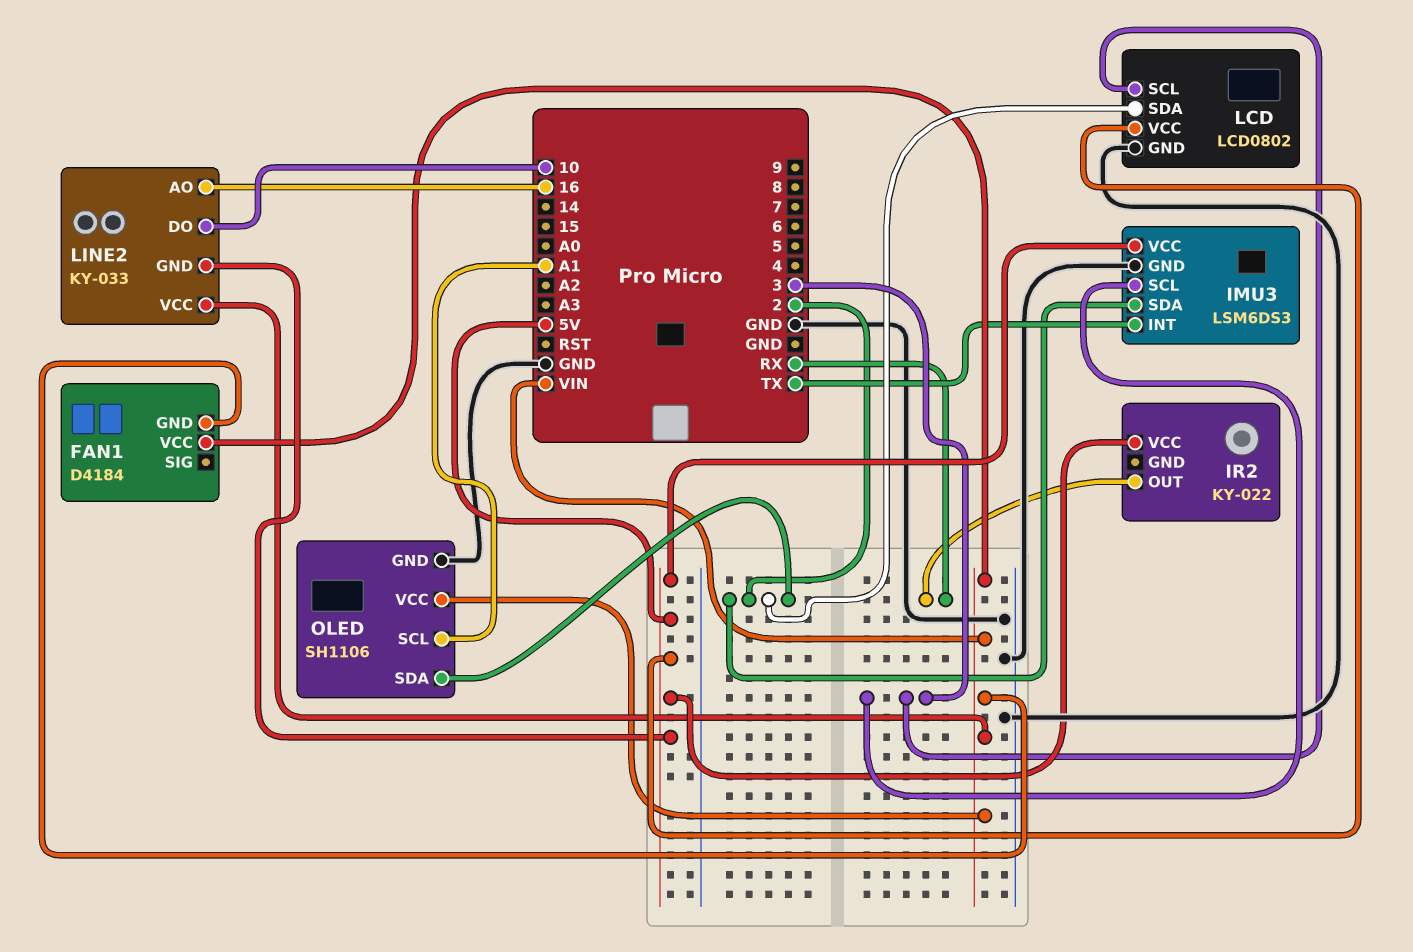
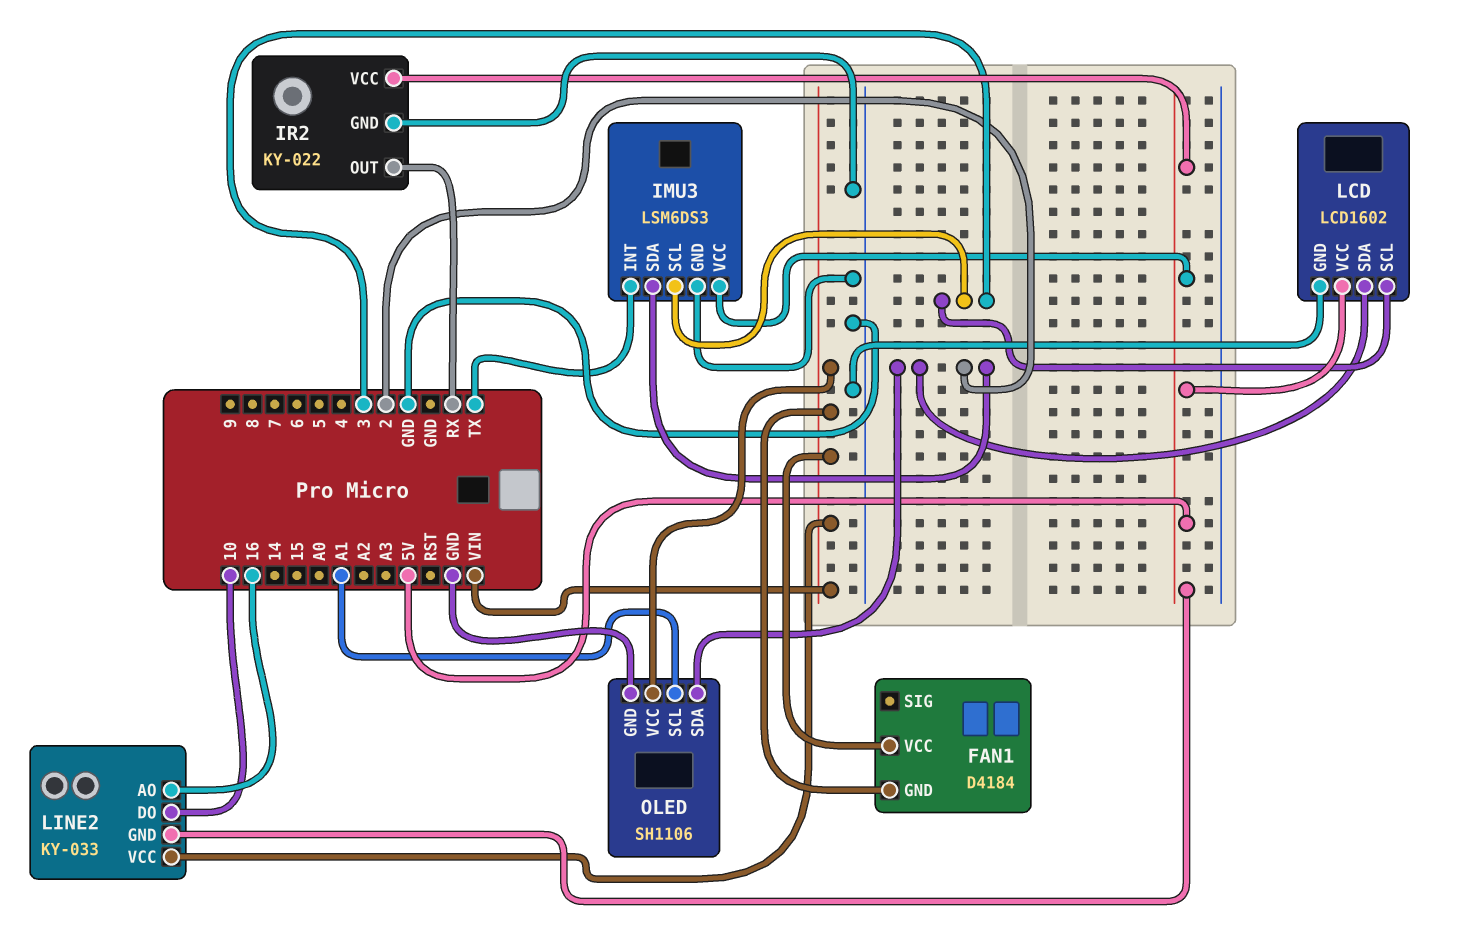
IR2 pin GND: none -> GND
LCD: LCD0802 -> LCD1602

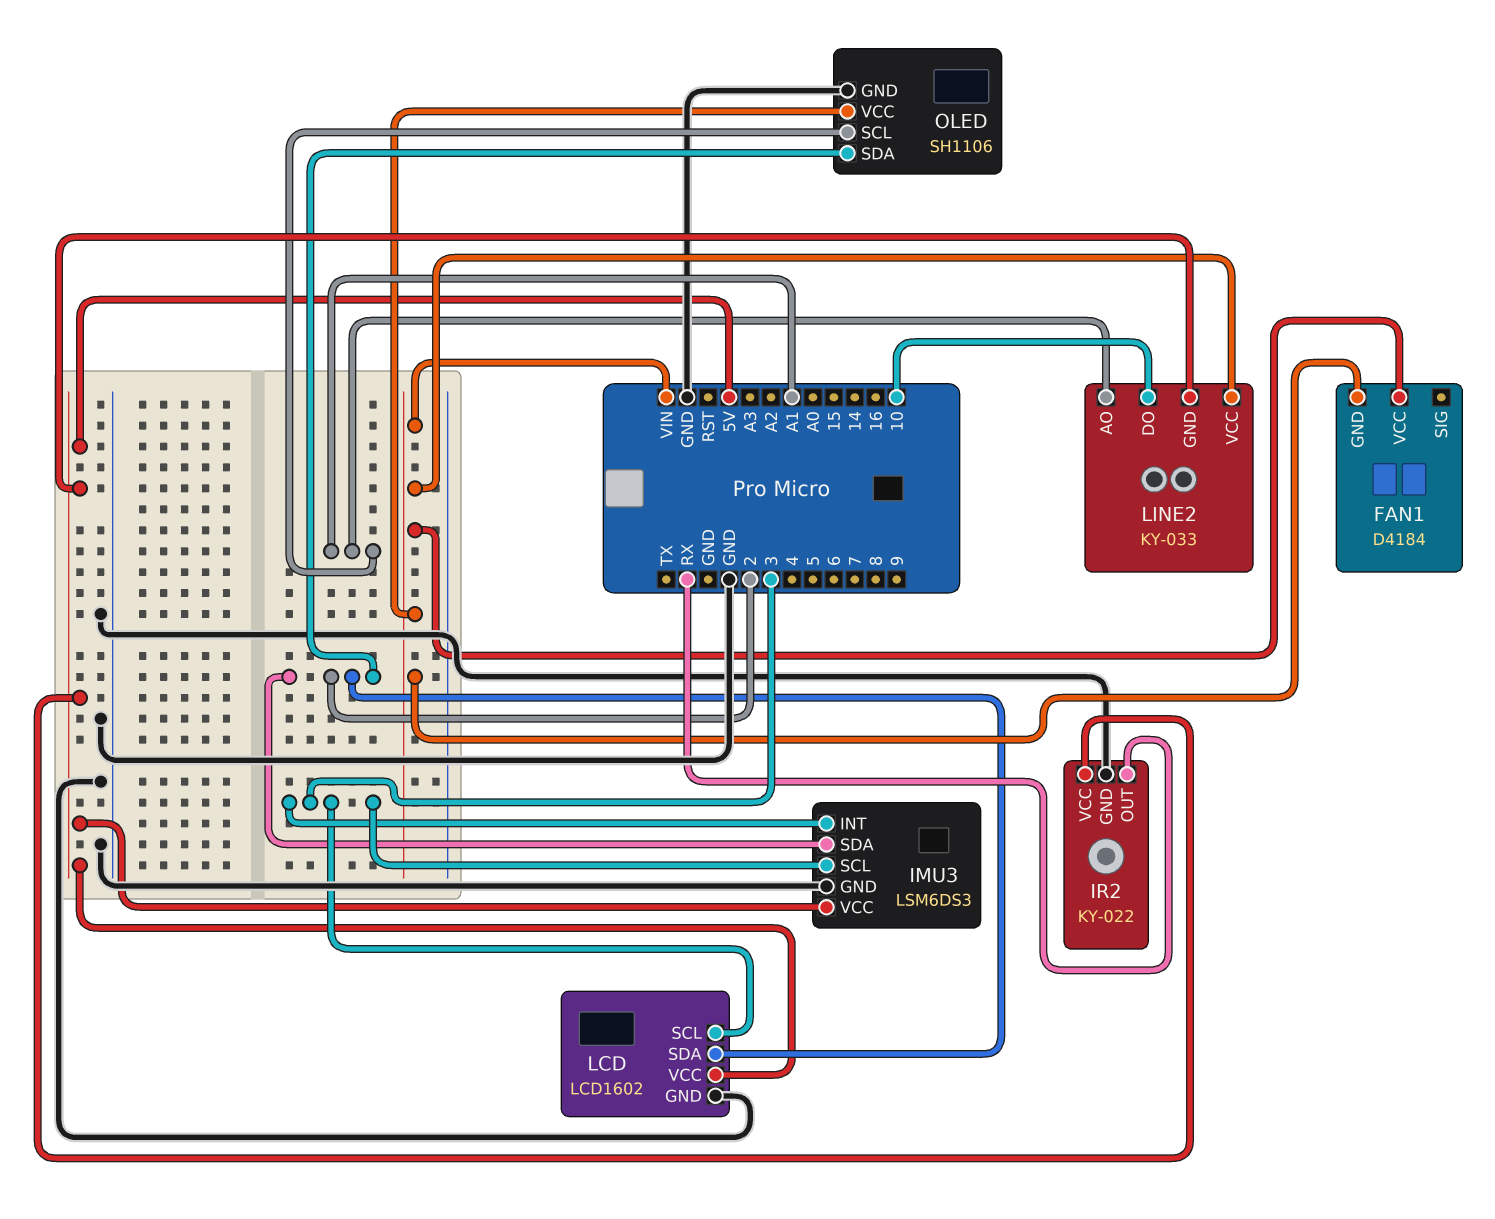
IMU3 pin INT: TX -> 3
LINE2 pin AO: 16 -> A1

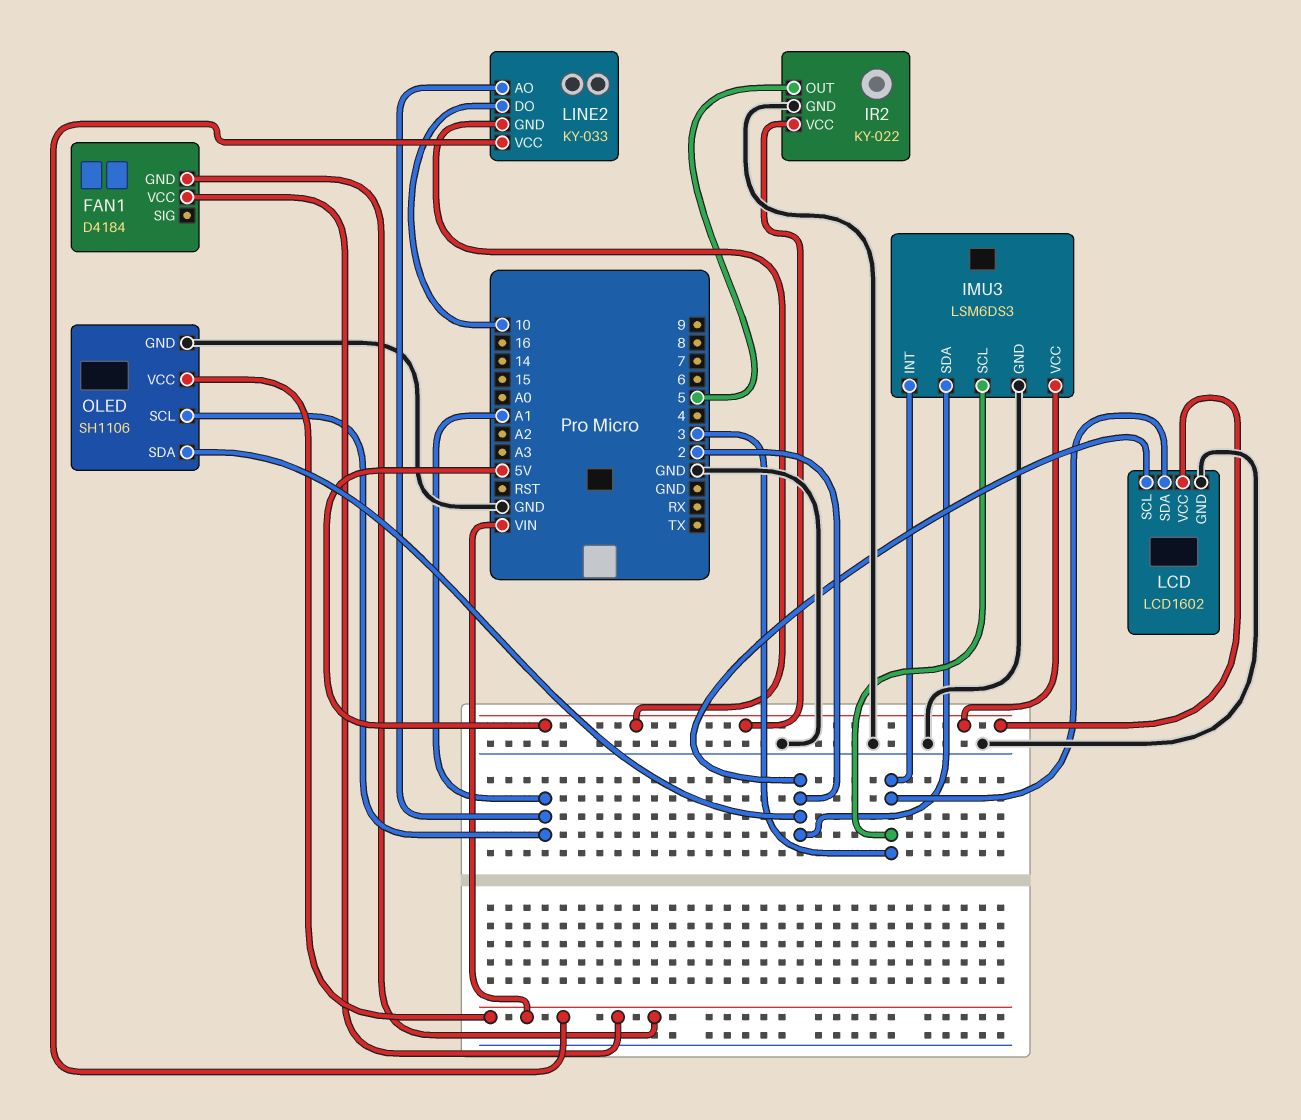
IR2 pin OUT: RX -> 5
LCD pin SCL: 3 -> 2
LCD pin SDA: 2 -> 3

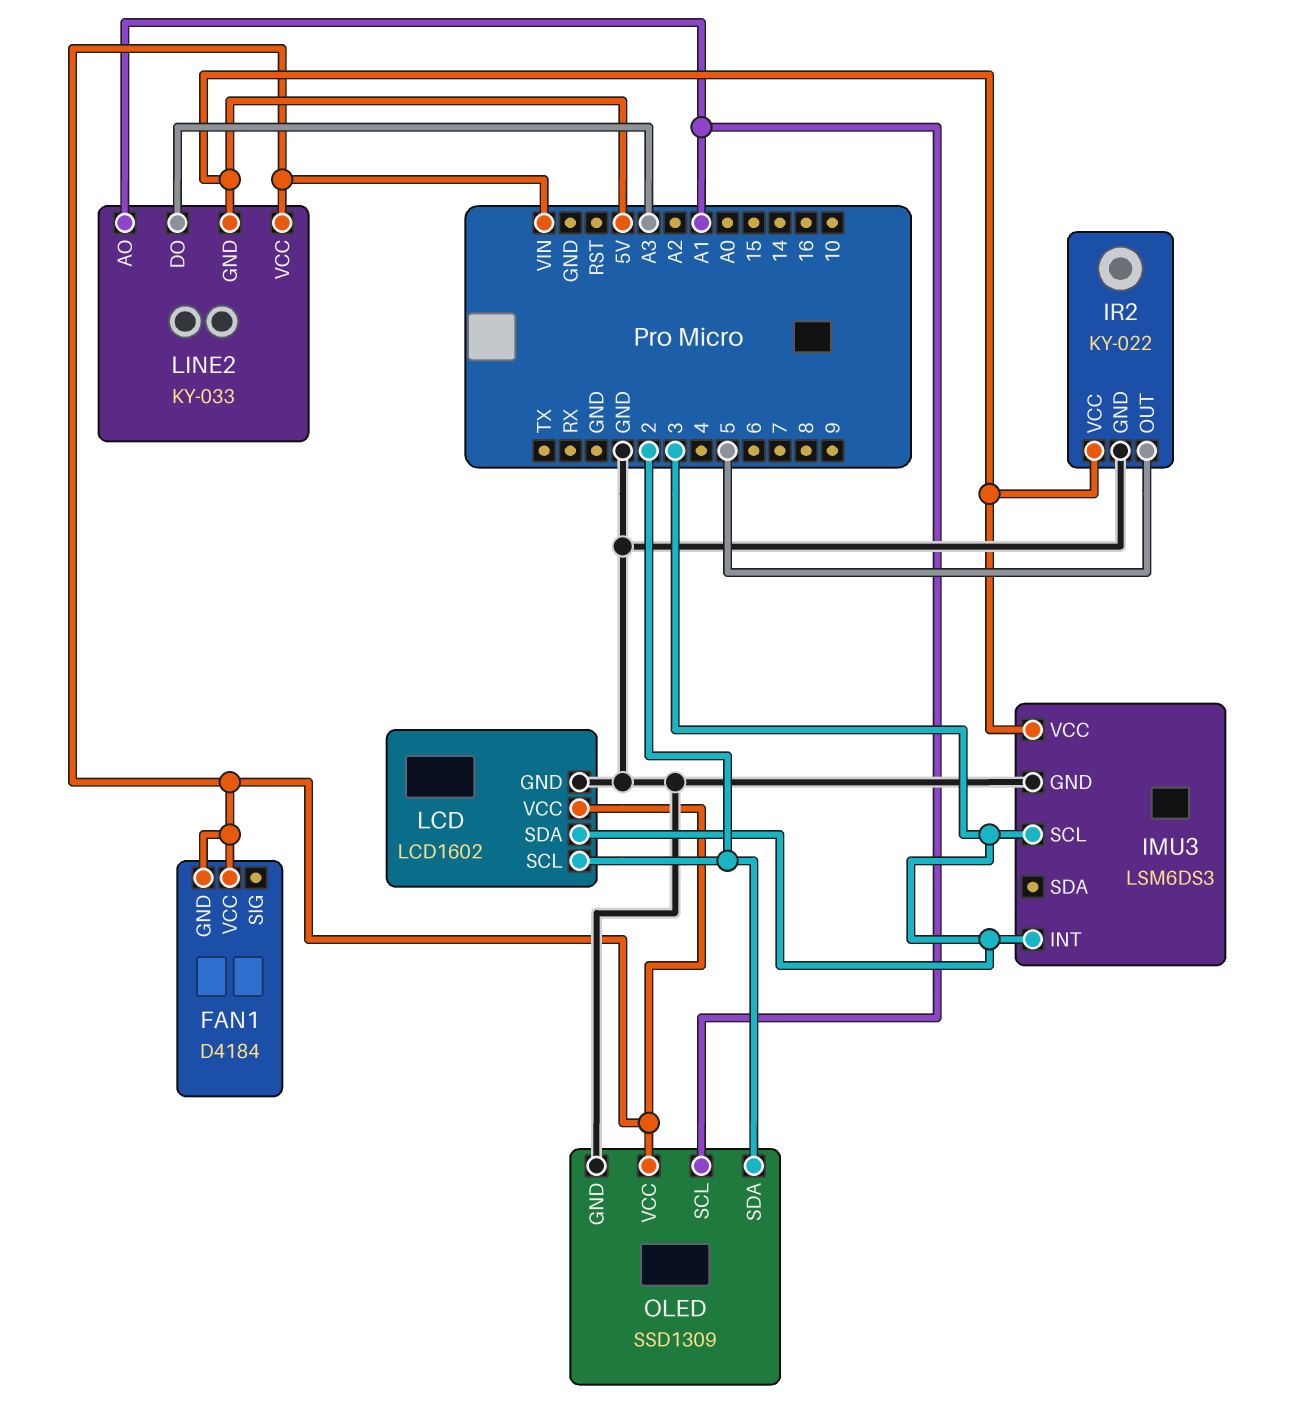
IMU3 pin SDA: 2 -> none
LCD pin VCC: 5V -> VIN
LINE2 pin DO: 10 -> A3
OLED: SH1106 -> SSD1309

